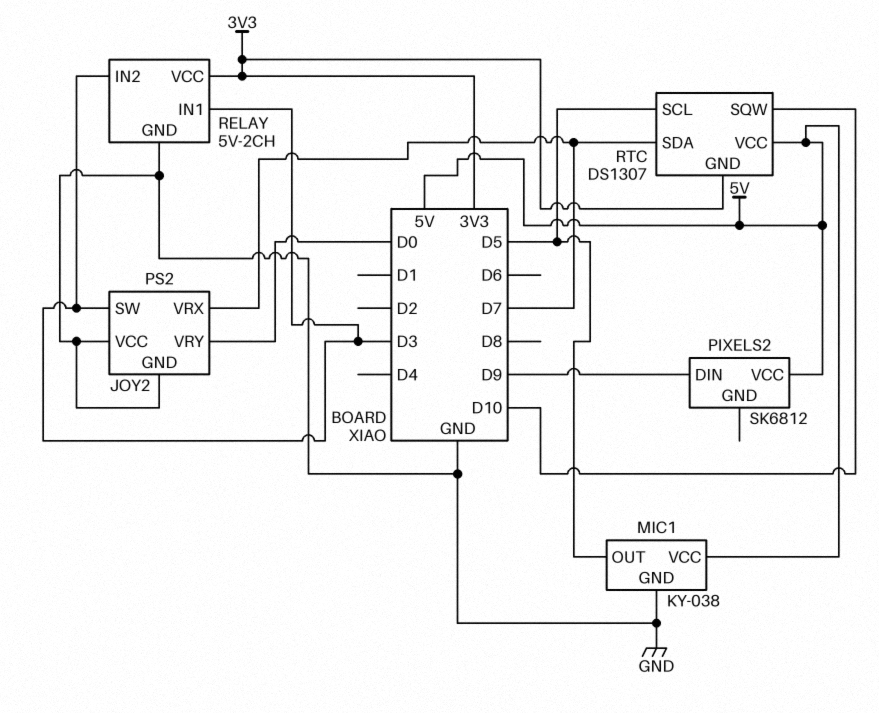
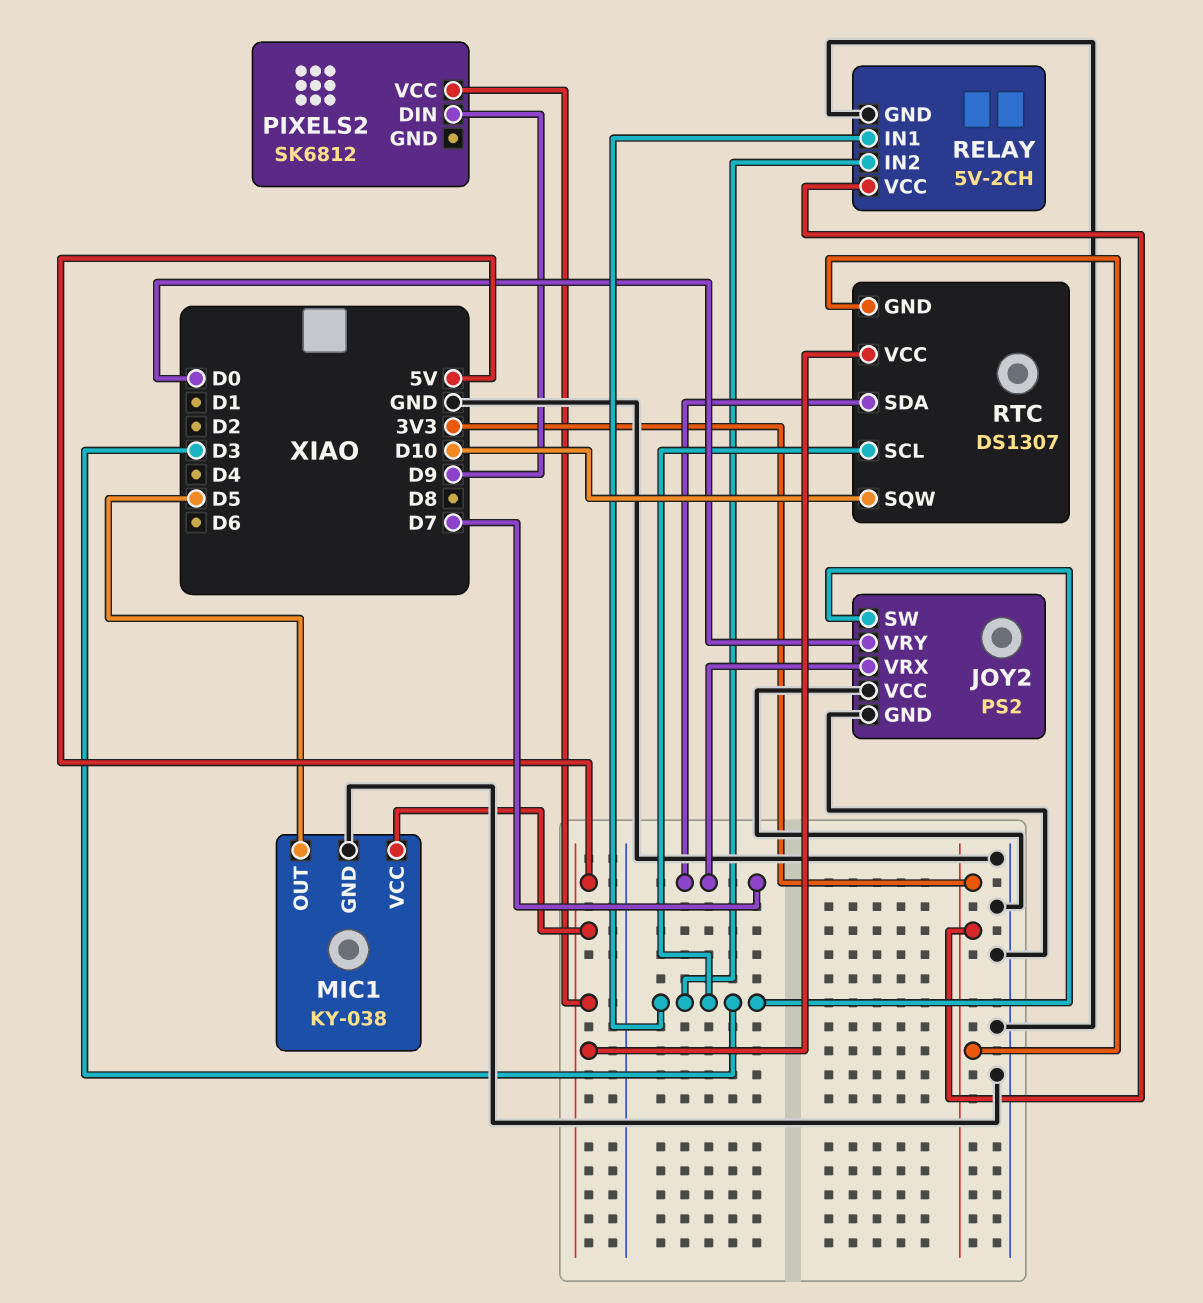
RTC pin SCL: D5 -> D3

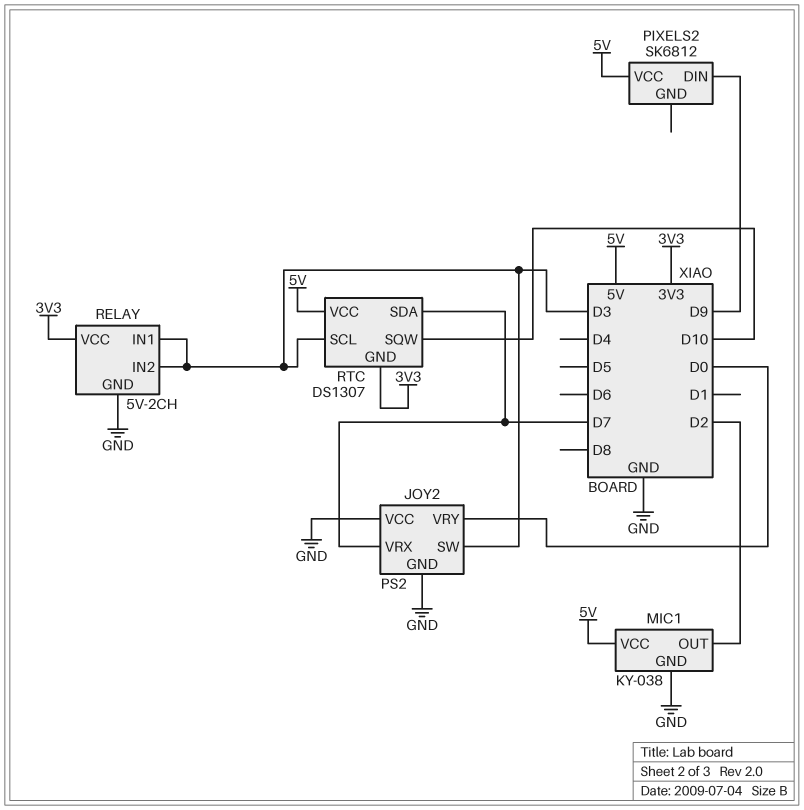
MIC1 pin OUT: D5 -> D2

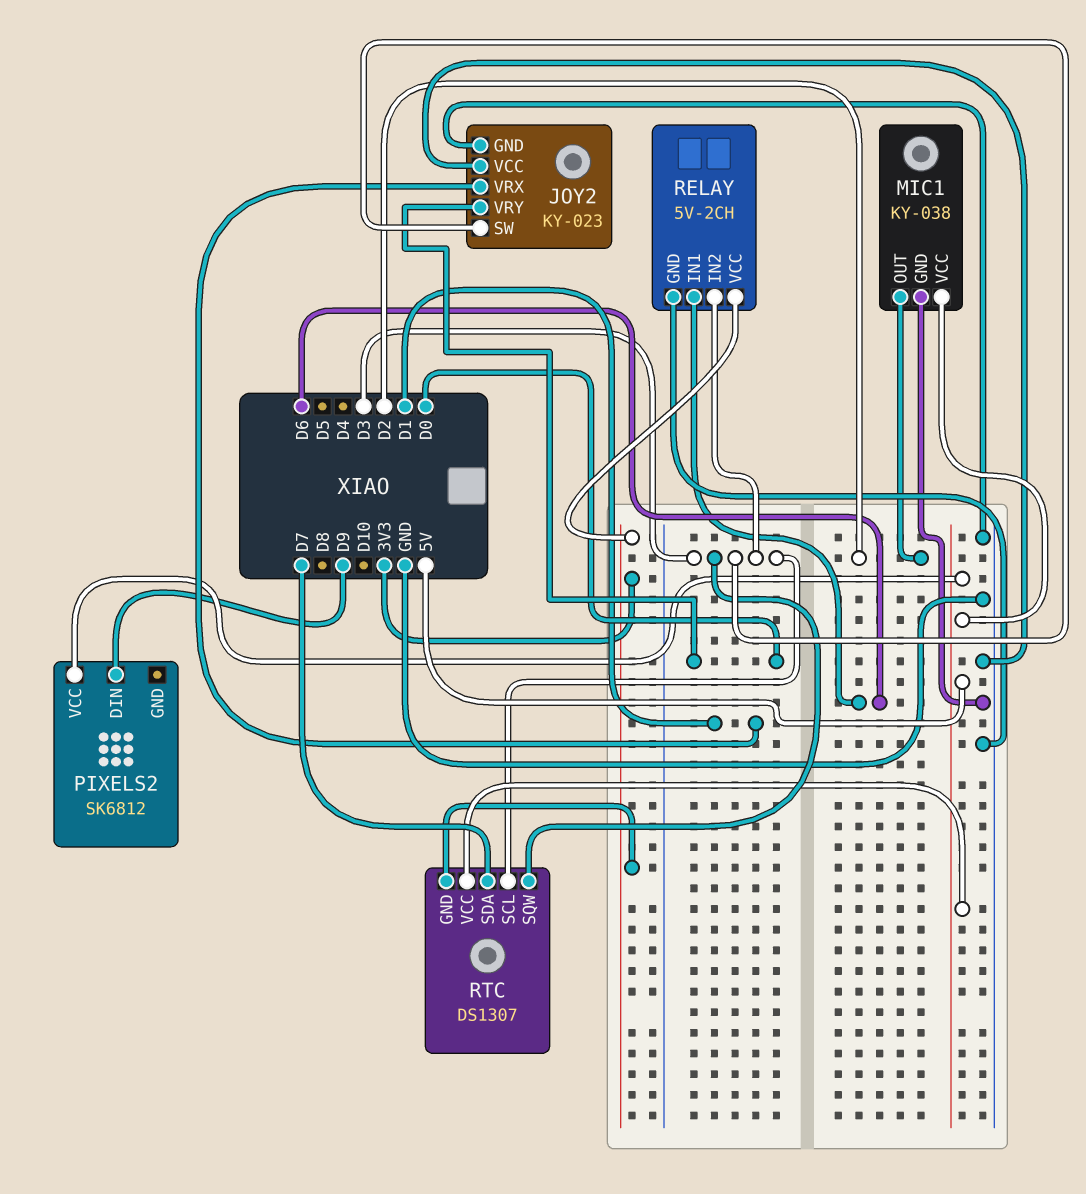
JOY2: PS2 -> KY-023
JOY2 pin VRX: D7 -> D1
RELAY pin IN1: D3 -> D6
RTC pin SQW: D10 -> D3

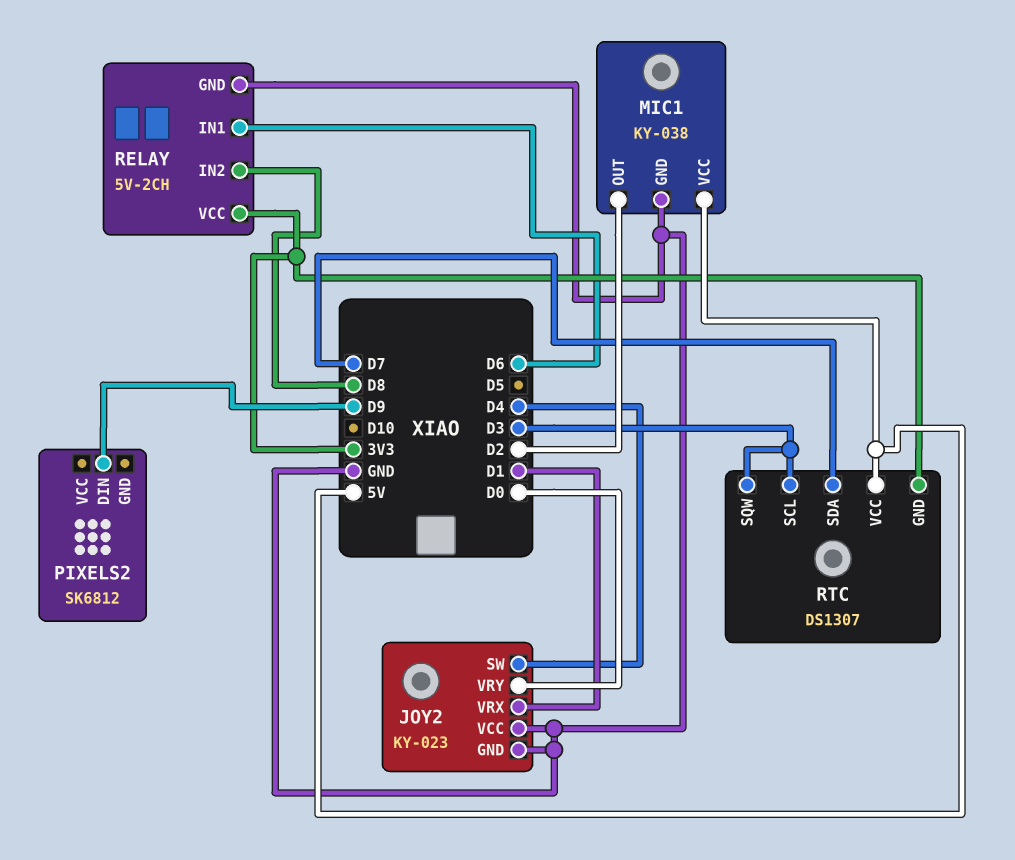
JOY2 pin SW: D3 -> D4
PIXELS2 pin VCC: 5V -> none
RELAY pin IN2: D3 -> D8

